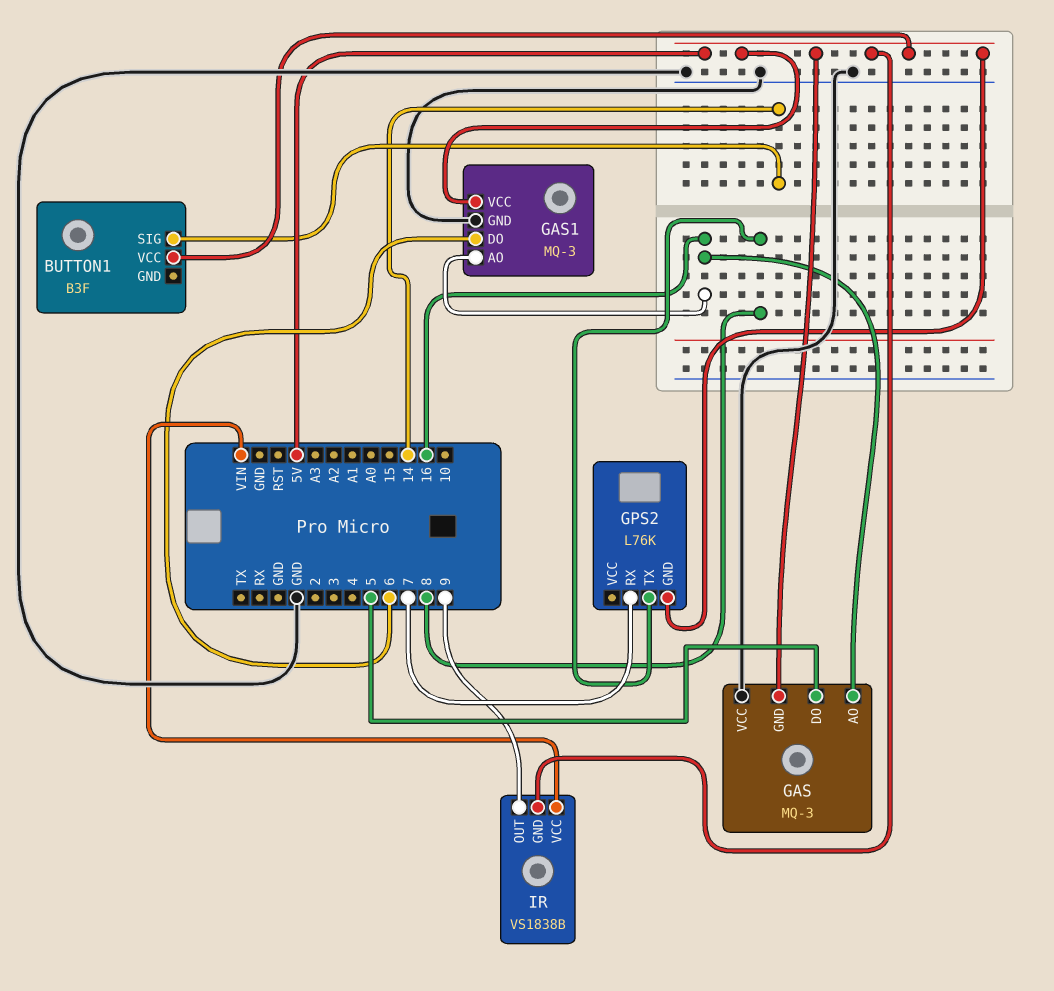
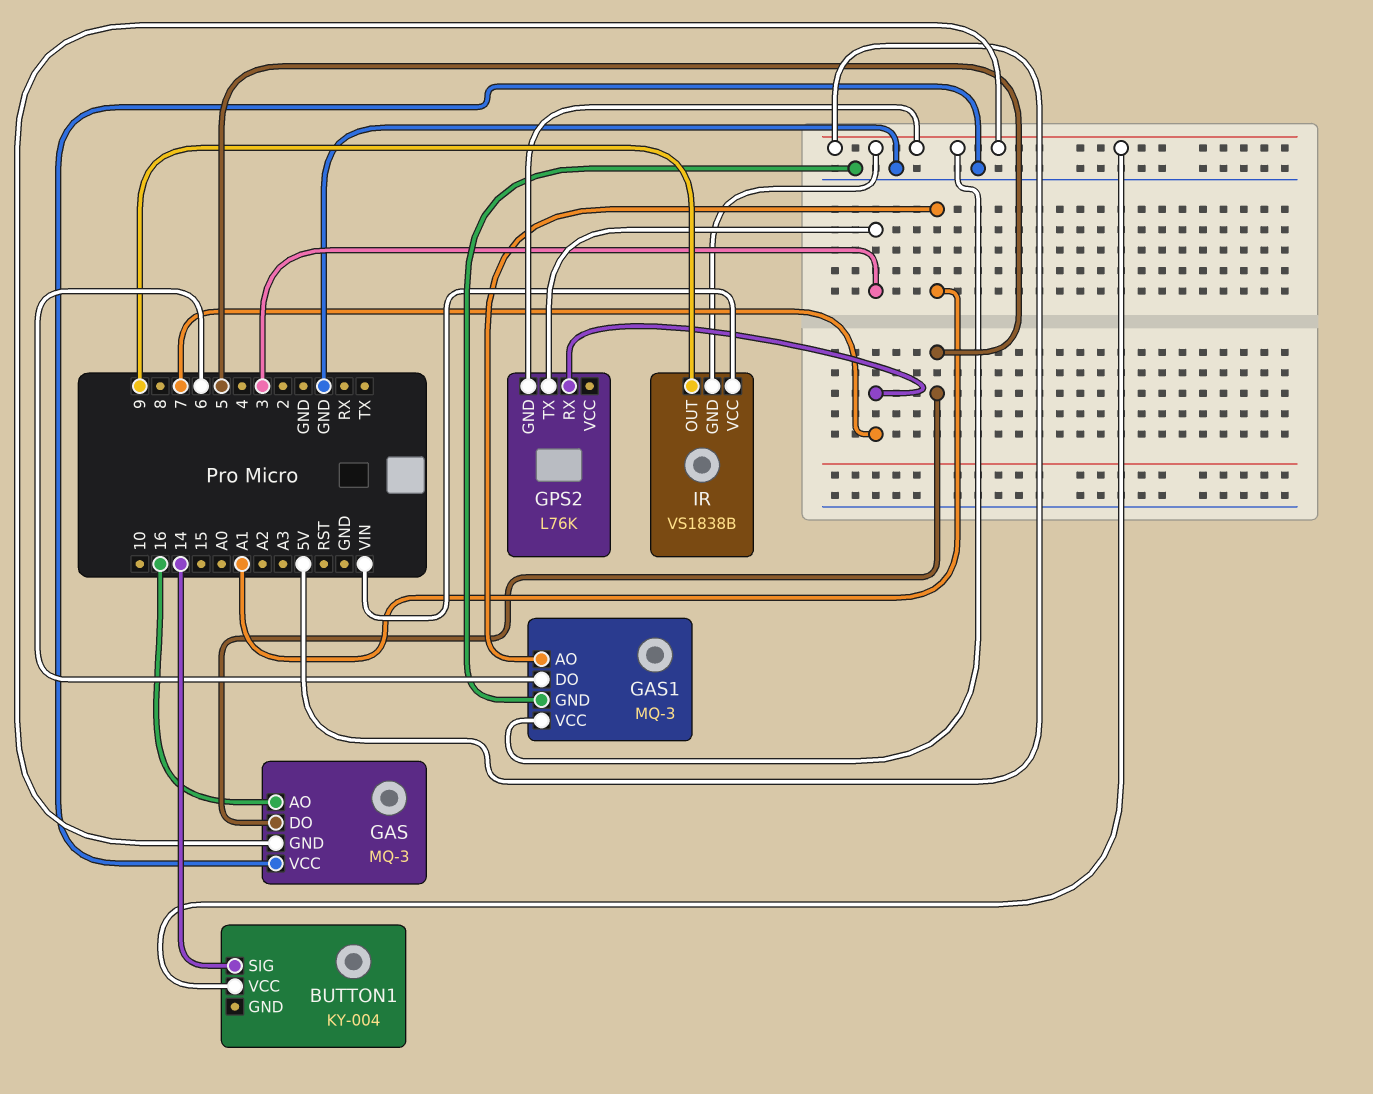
BUTTON1: B3F -> KY-004
GAS1 pin AO: 16 -> A1
GPS2 pin TX: 8 -> 3

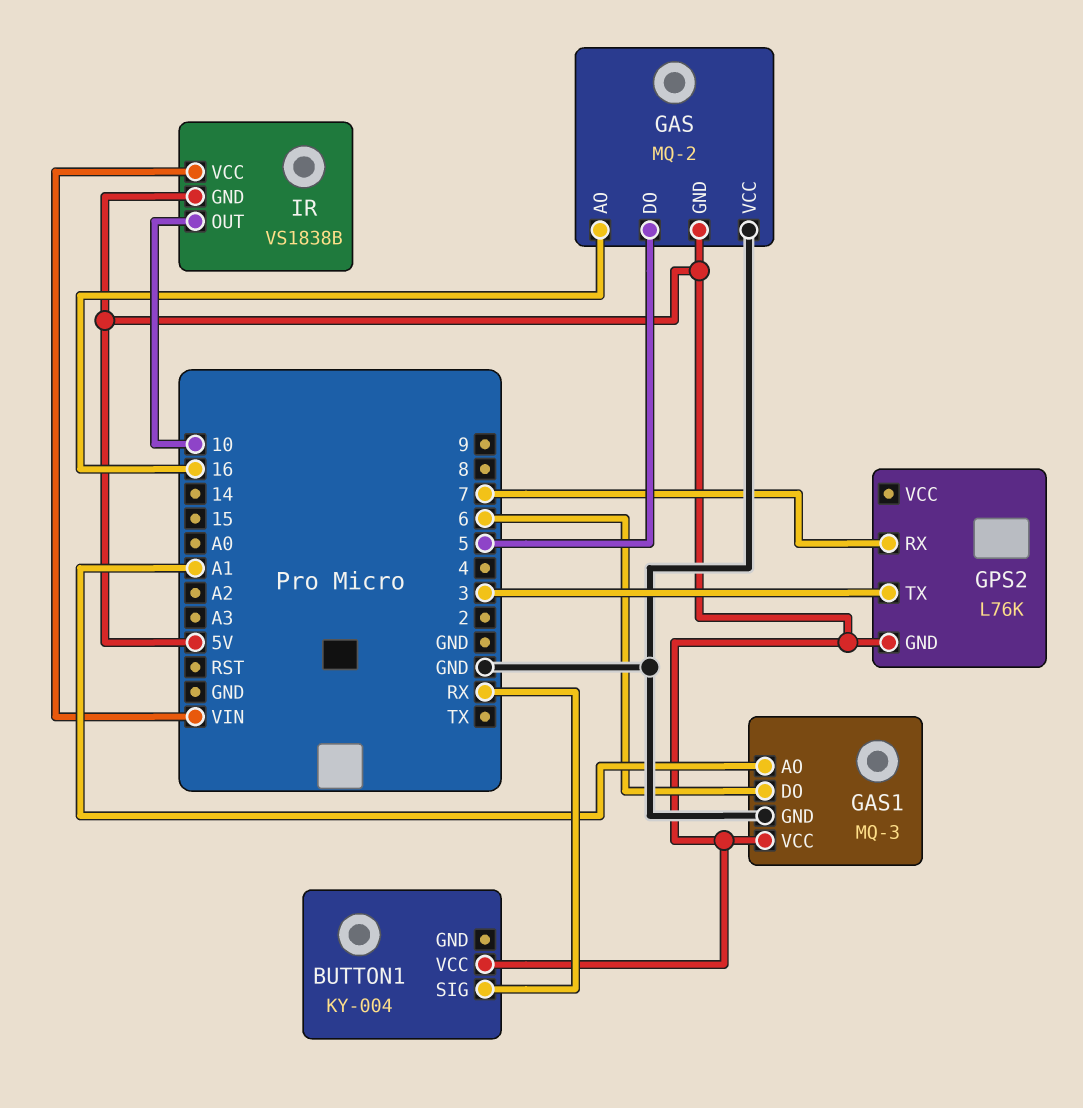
BUTTON1 pin SIG: 14 -> RX
GAS: MQ-3 -> MQ-2
IR pin OUT: 9 -> 10

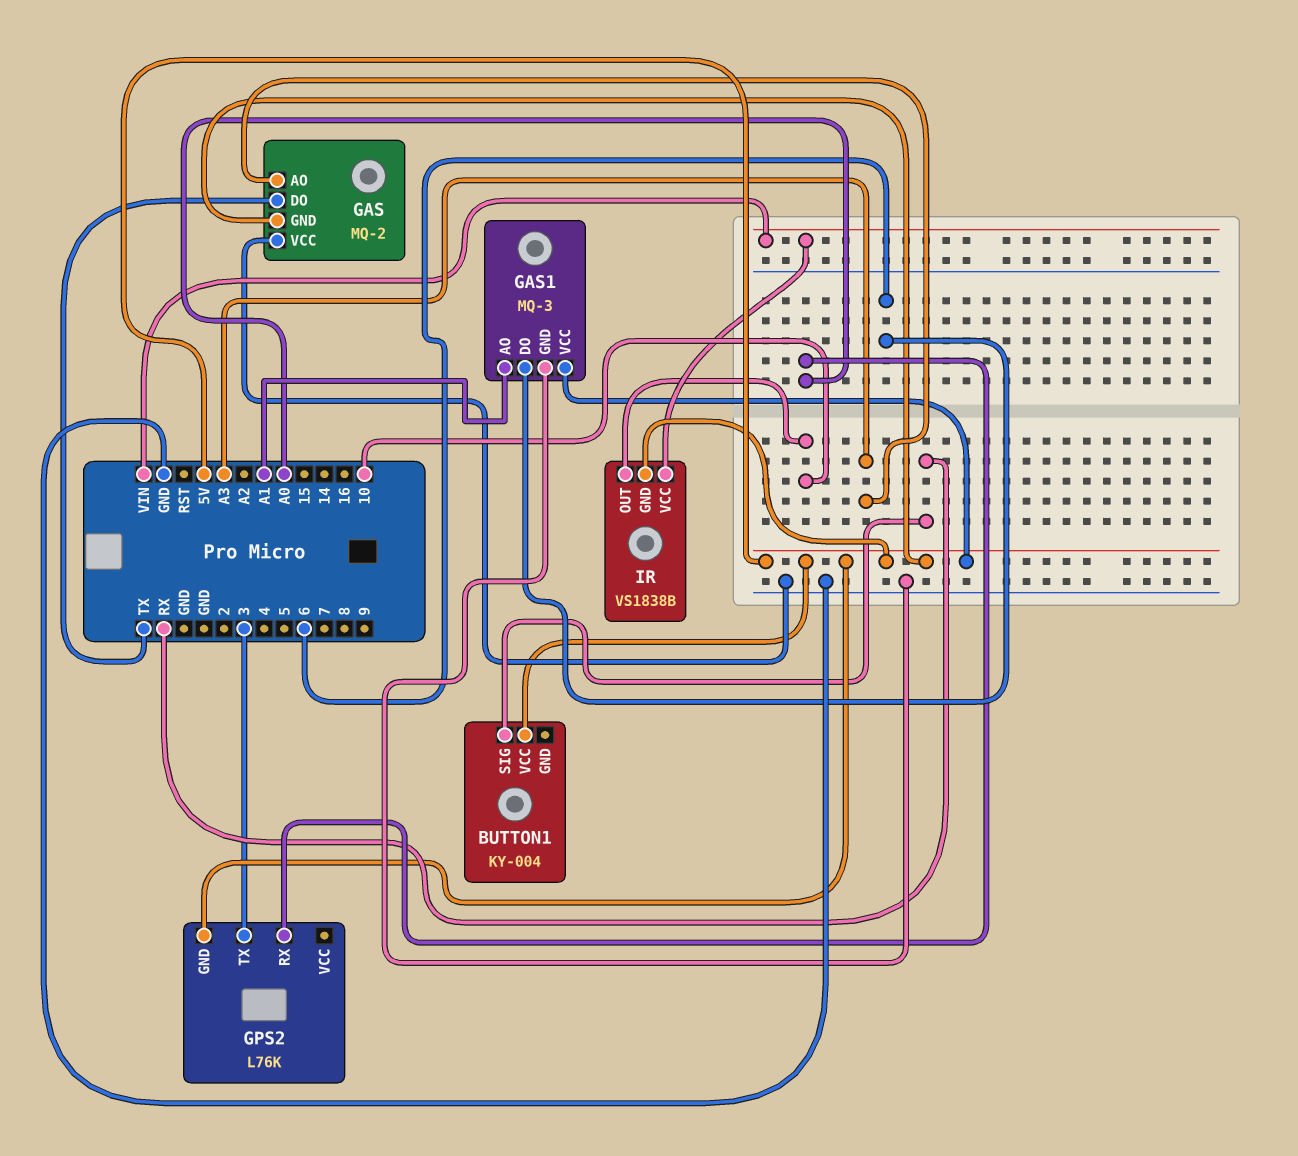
GAS pin AO: 16 -> A3
GAS pin DO: 5 -> TX
GPS2 pin RX: 7 -> A0

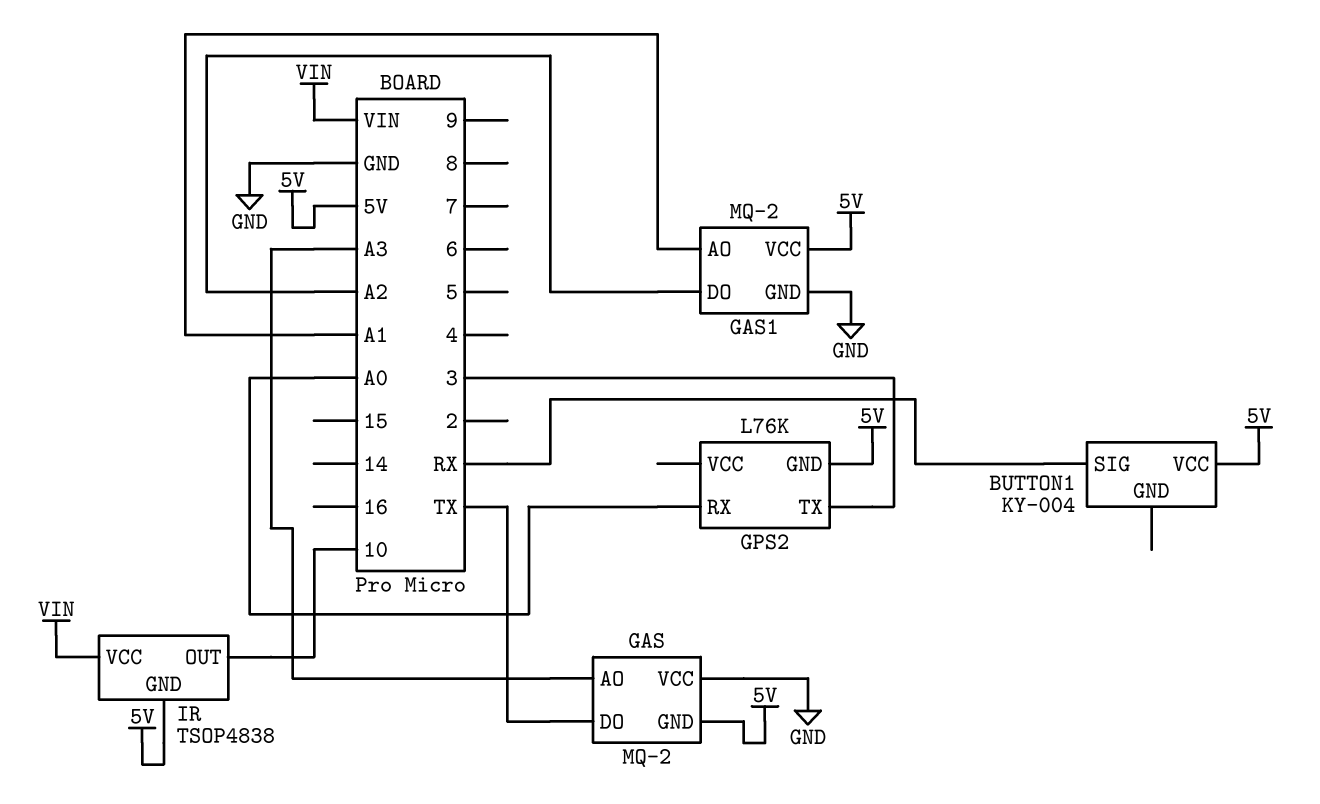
GAS1: MQ-3 -> MQ-2
GAS1 pin DO: 6 -> A2
IR: VS1838B -> TSOP4838

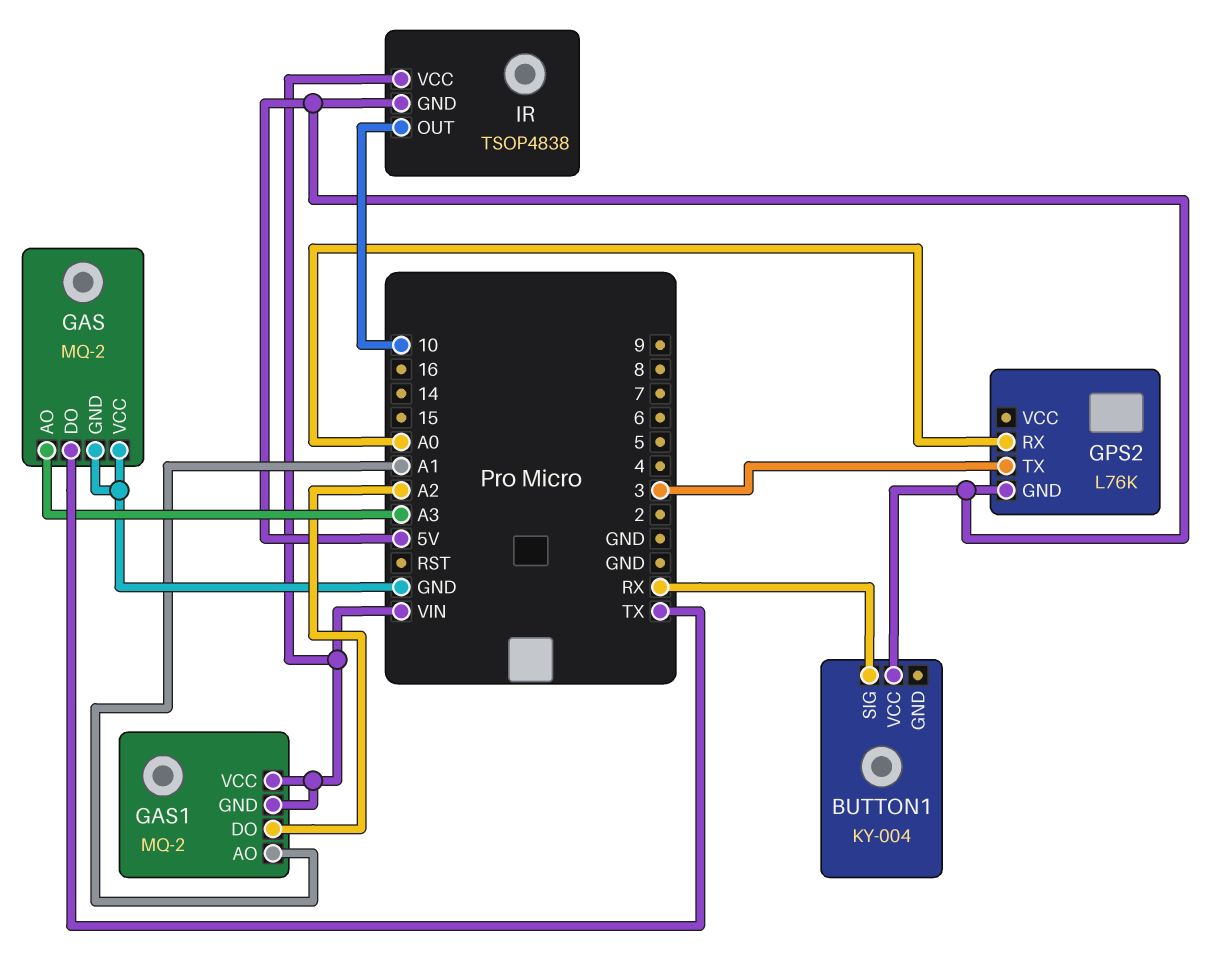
GAS pin GND: 5V -> GND
GAS1 pin GND: GND -> VIN
GAS1 pin VCC: 5V -> VIN

